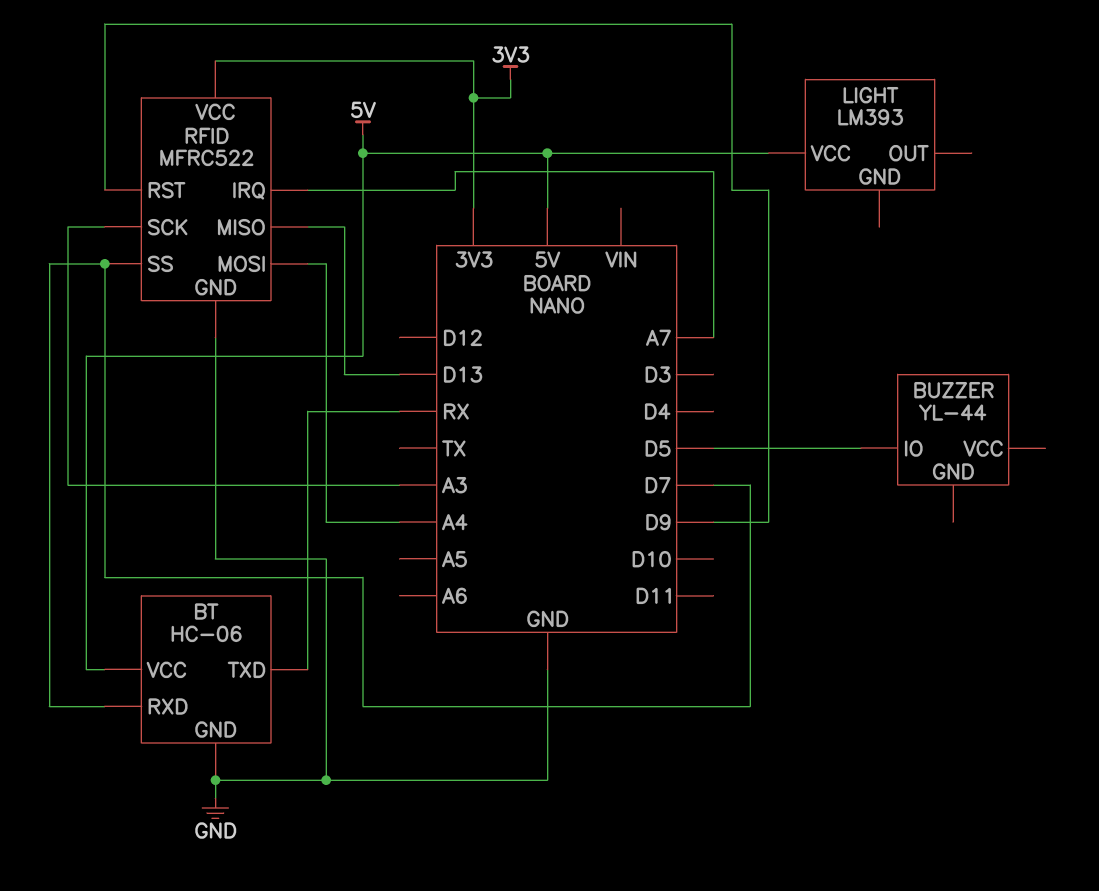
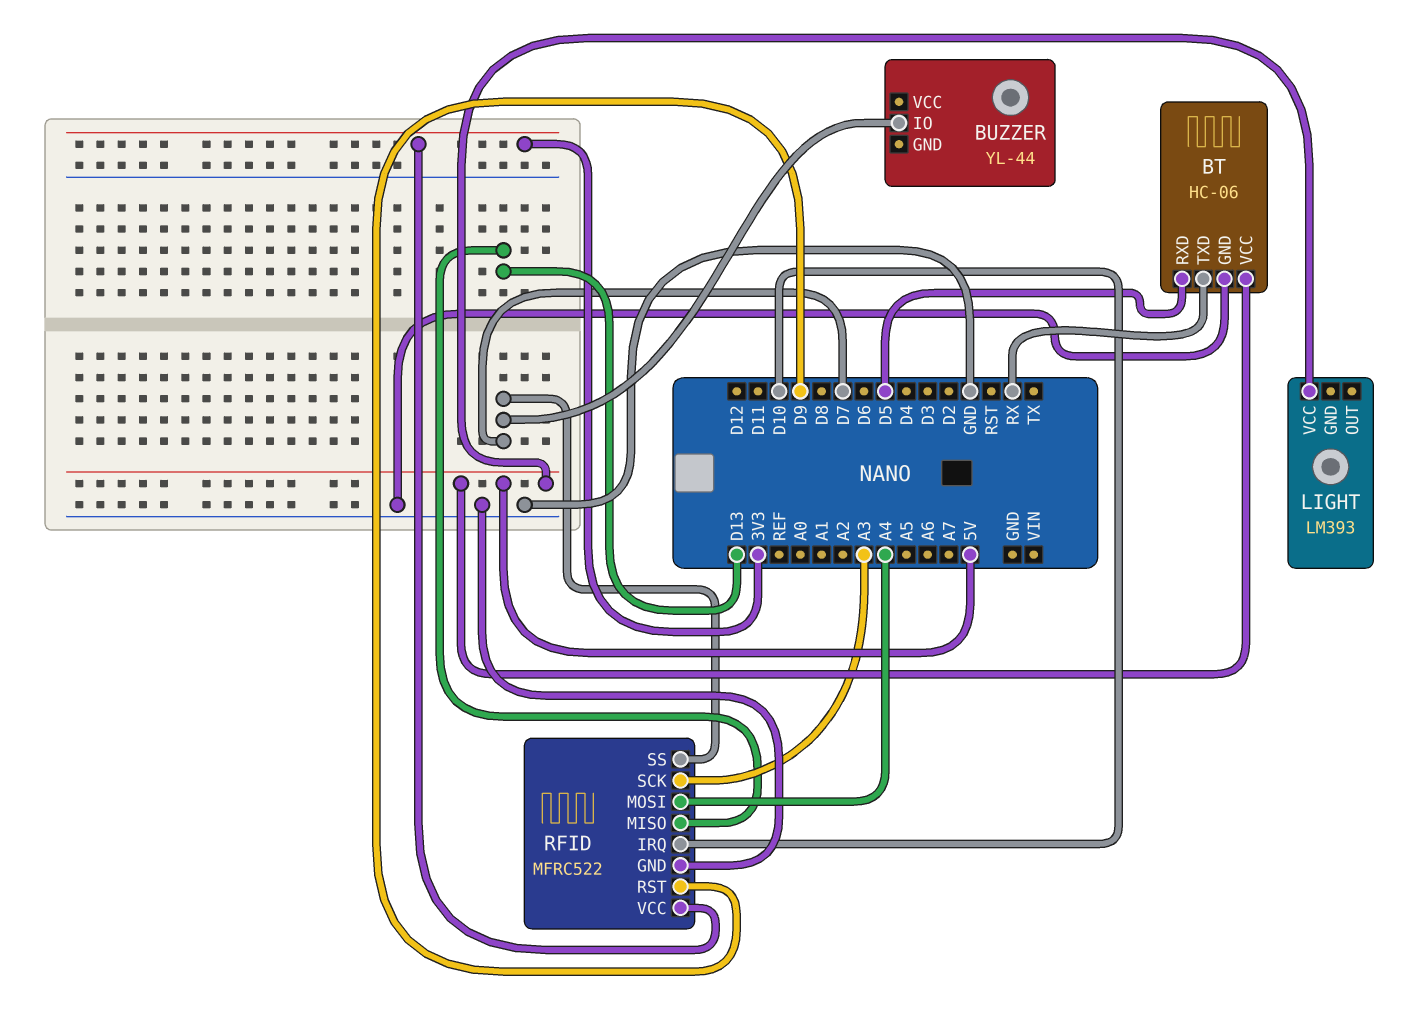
BT pin RXD: D7 -> D5
BUZZER pin IO: D5 -> D7
RFID pin IRQ: A7 -> D10

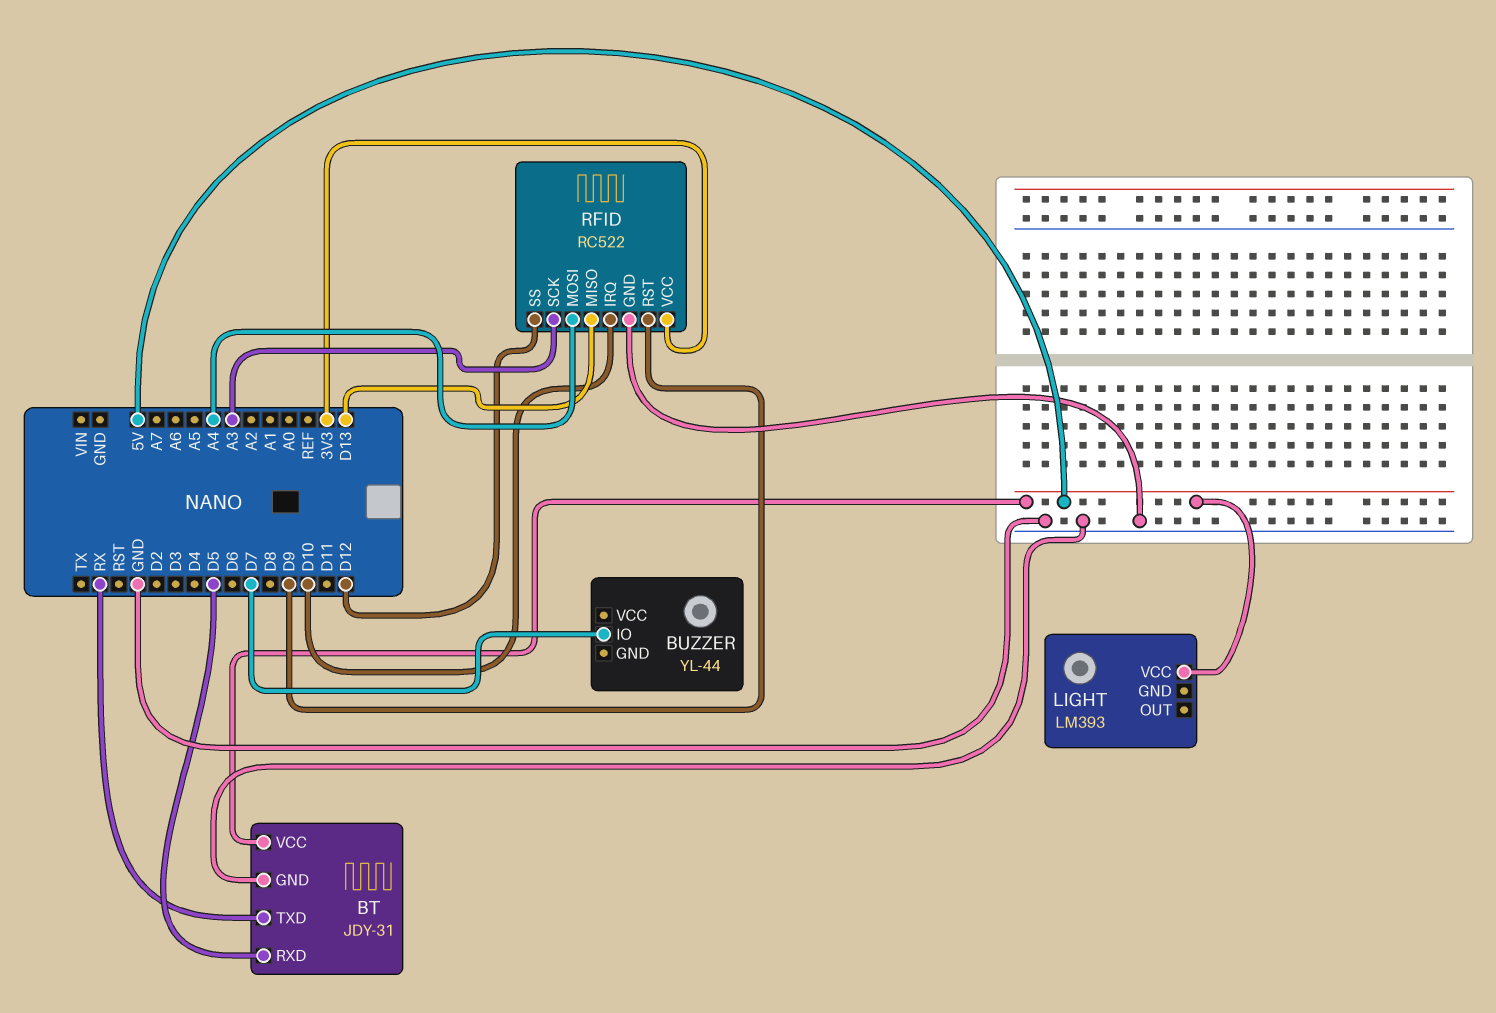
BT: HC-06 -> JDY-31
RFID: MFRC522 -> RC522
RFID pin SS: D7 -> D12

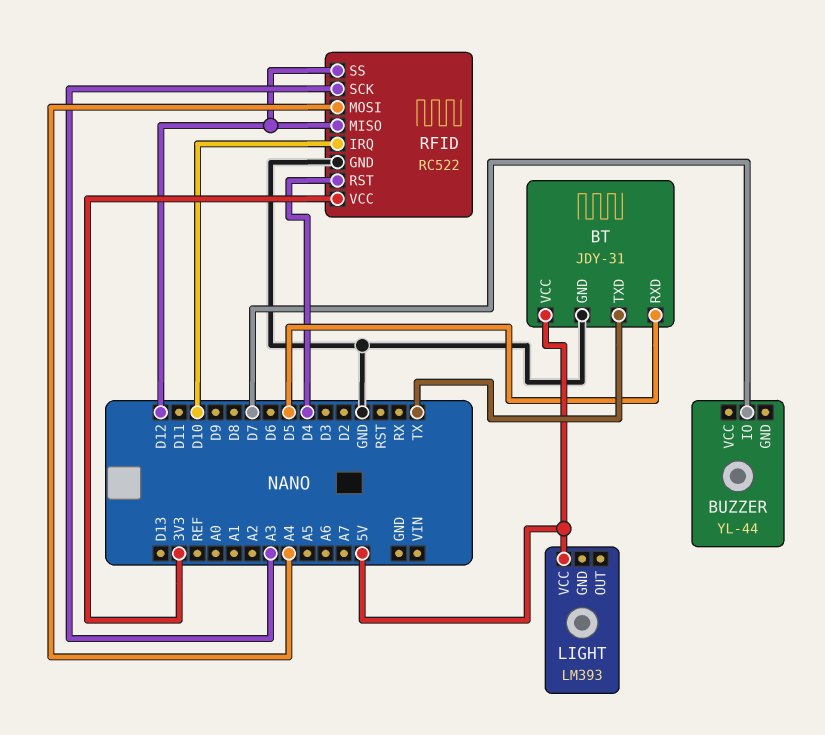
BT pin TXD: RX -> TX
RFID pin MISO: D13 -> D12
RFID pin RST: D9 -> D4

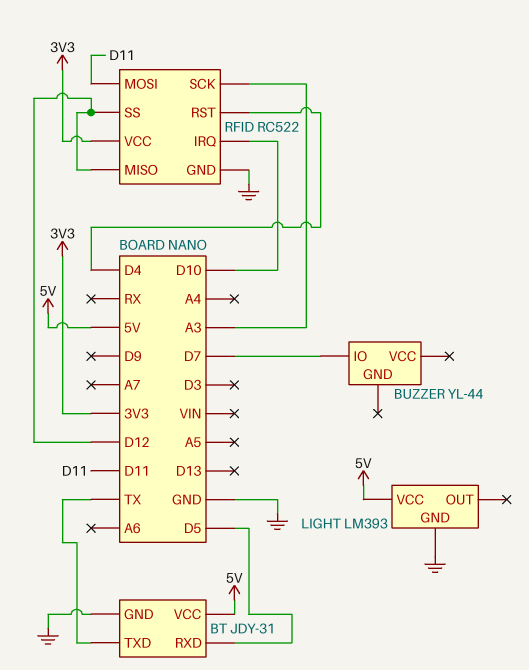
LIGHT pin GND: none -> GND
RFID pin MOSI: A4 -> D11

